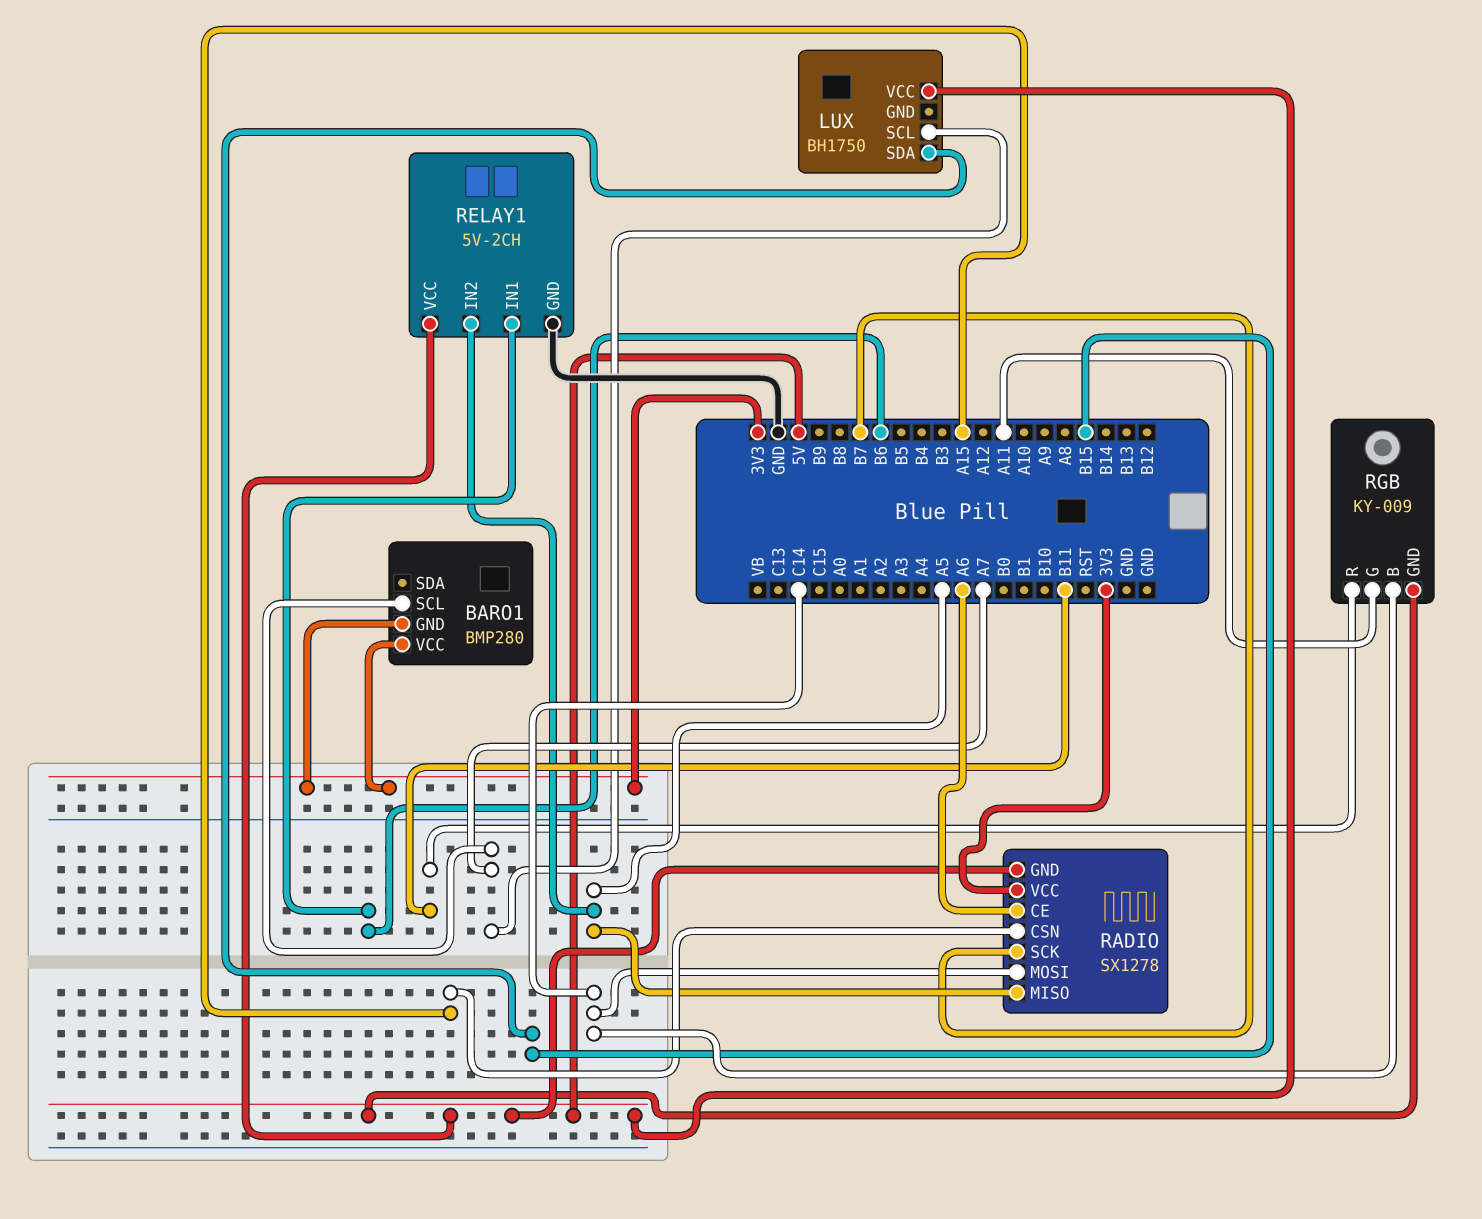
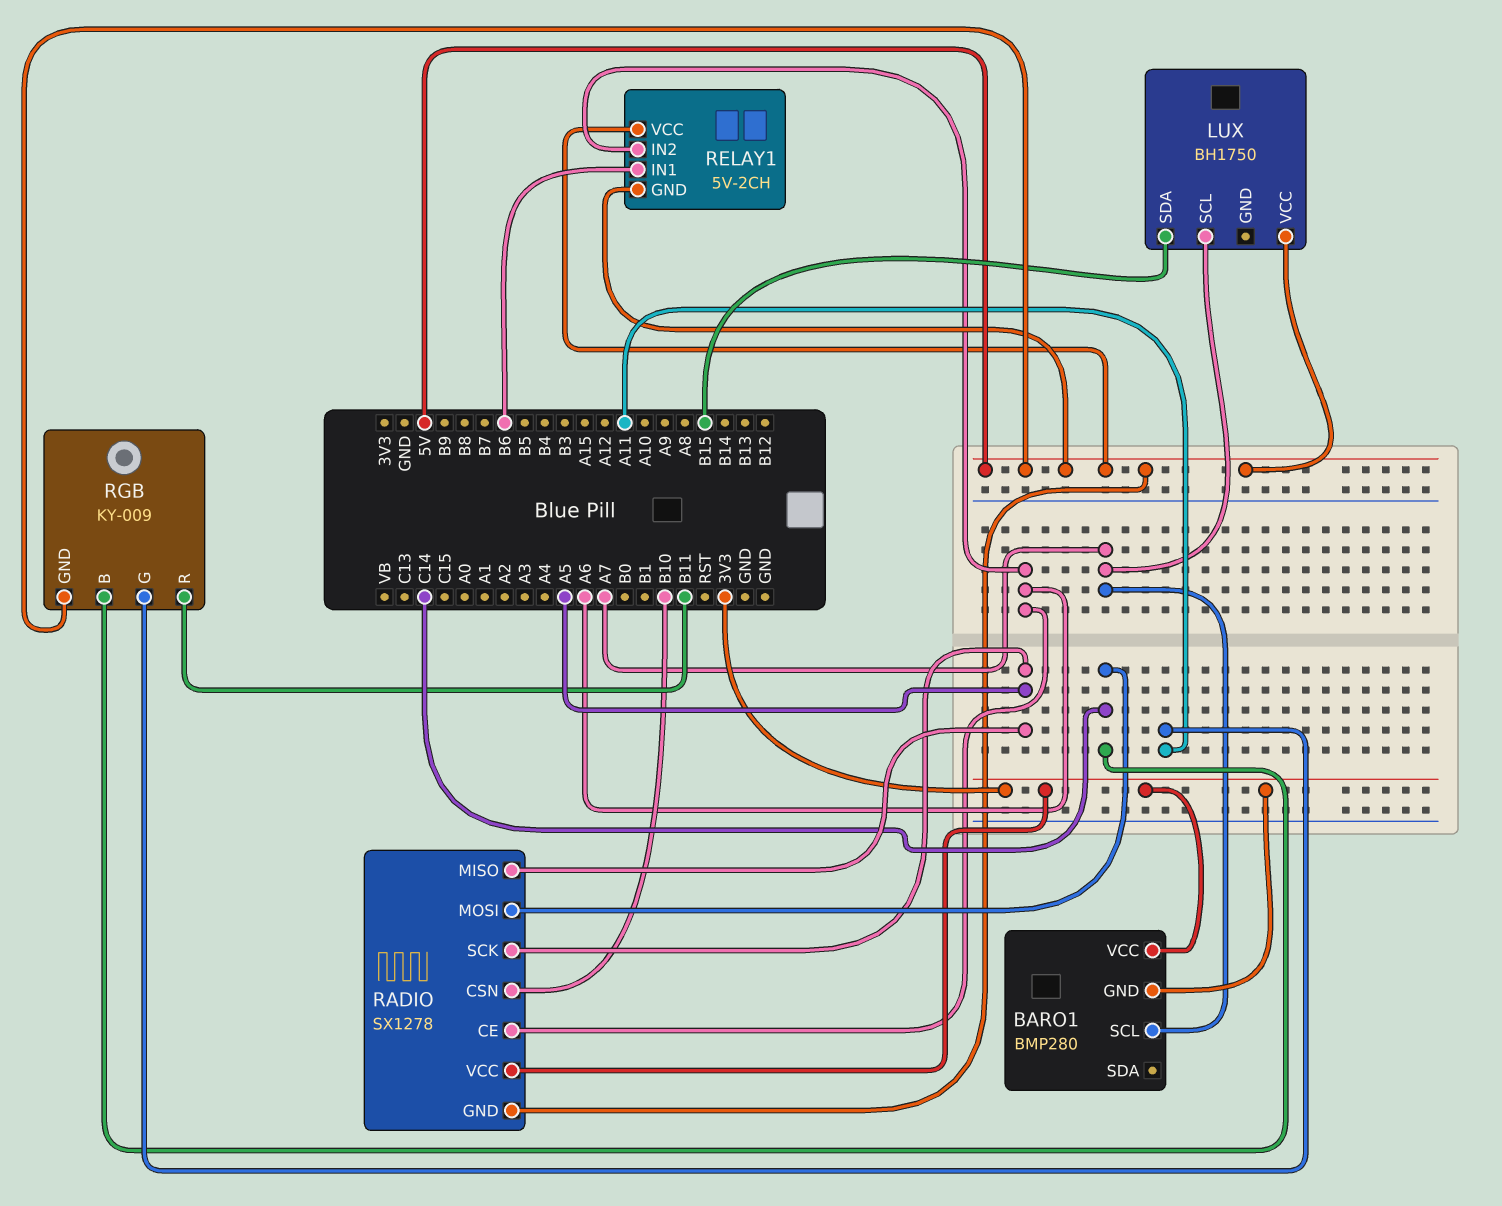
RADIO pin CSN: A15 -> B10
RADIO pin SCK: B7 -> A5
RELAY1 pin GND: GND -> 5V
RELAY1 pin IN2: A5 -> A6

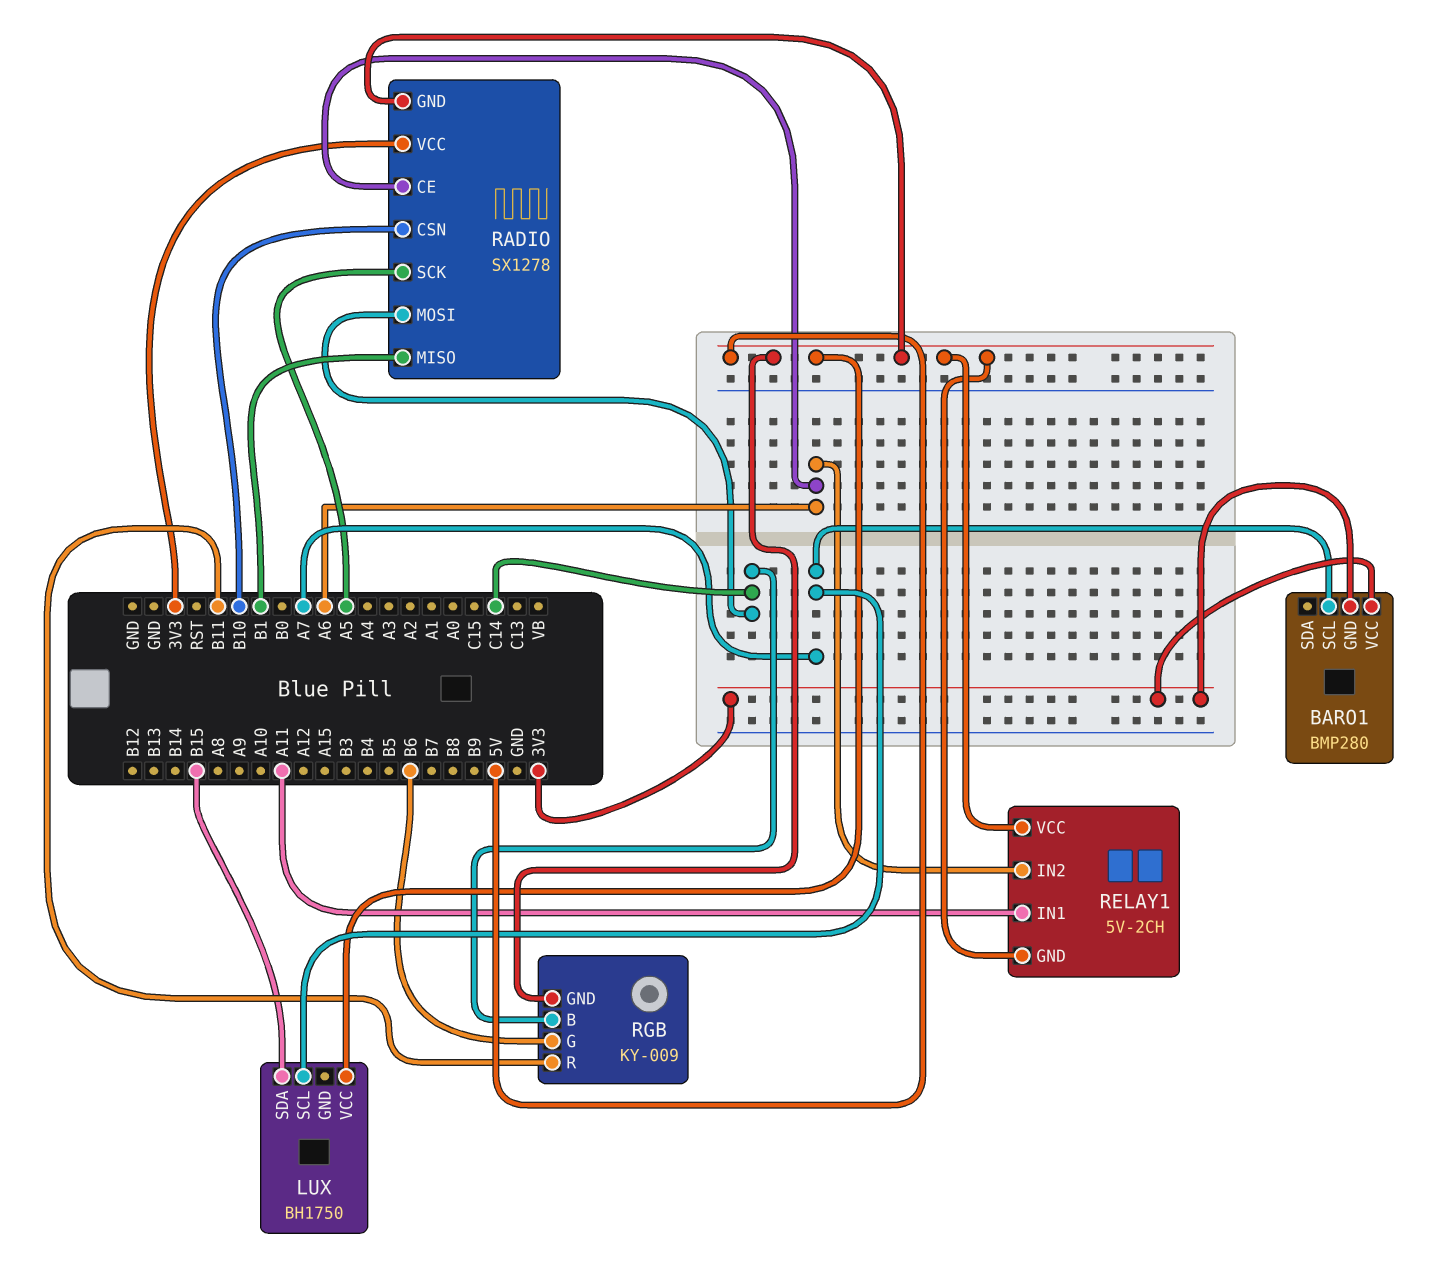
RADIO pin MISO: A5 -> B1
RELAY1 pin IN1: B6 -> A11
RGB pin G: A11 -> B6

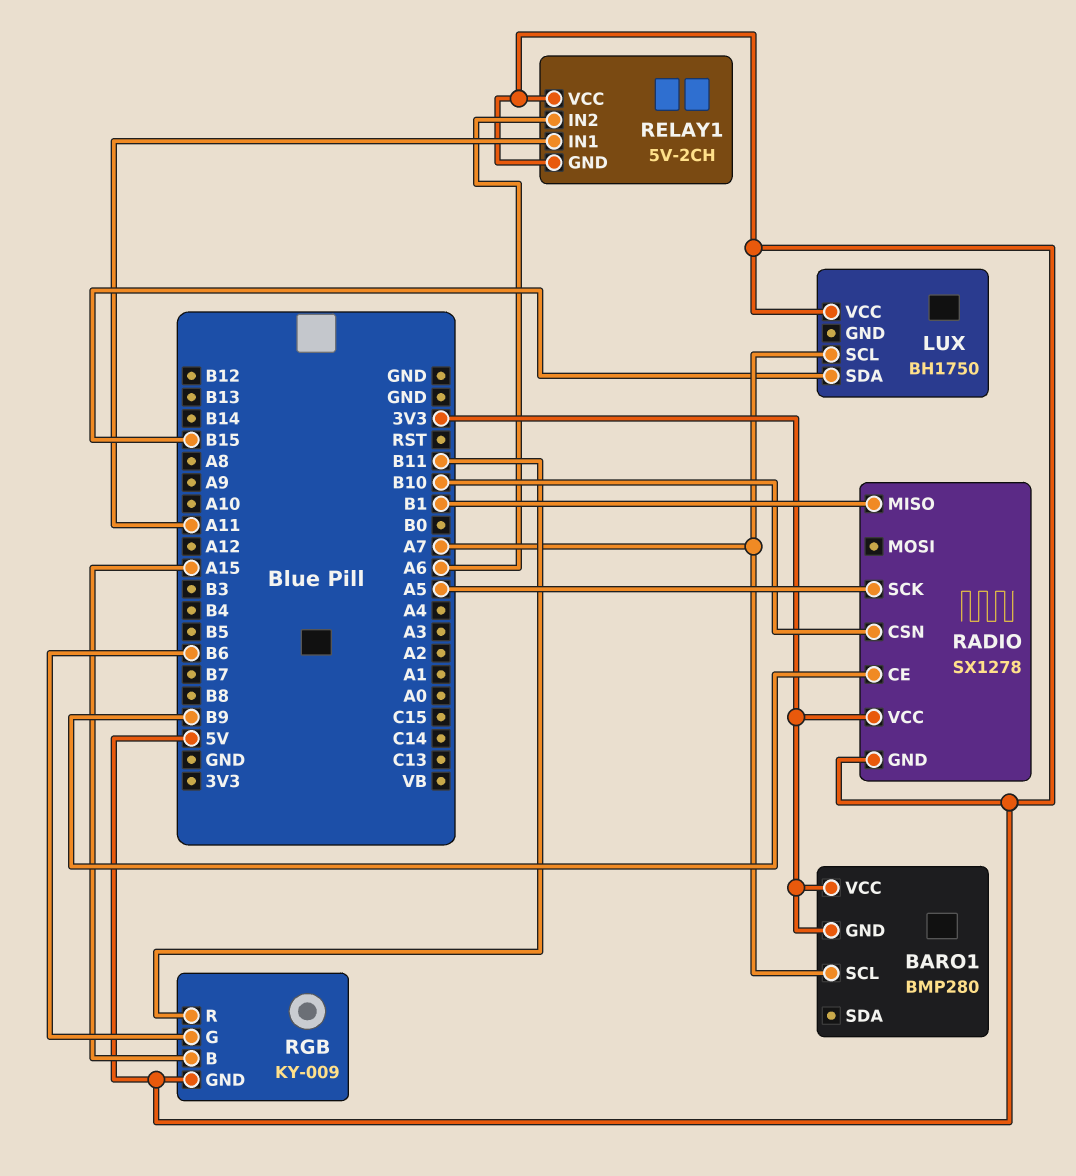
RADIO pin CE: A6 -> B9
RADIO pin MOSI: C14 -> none
RGB pin B: C14 -> A15

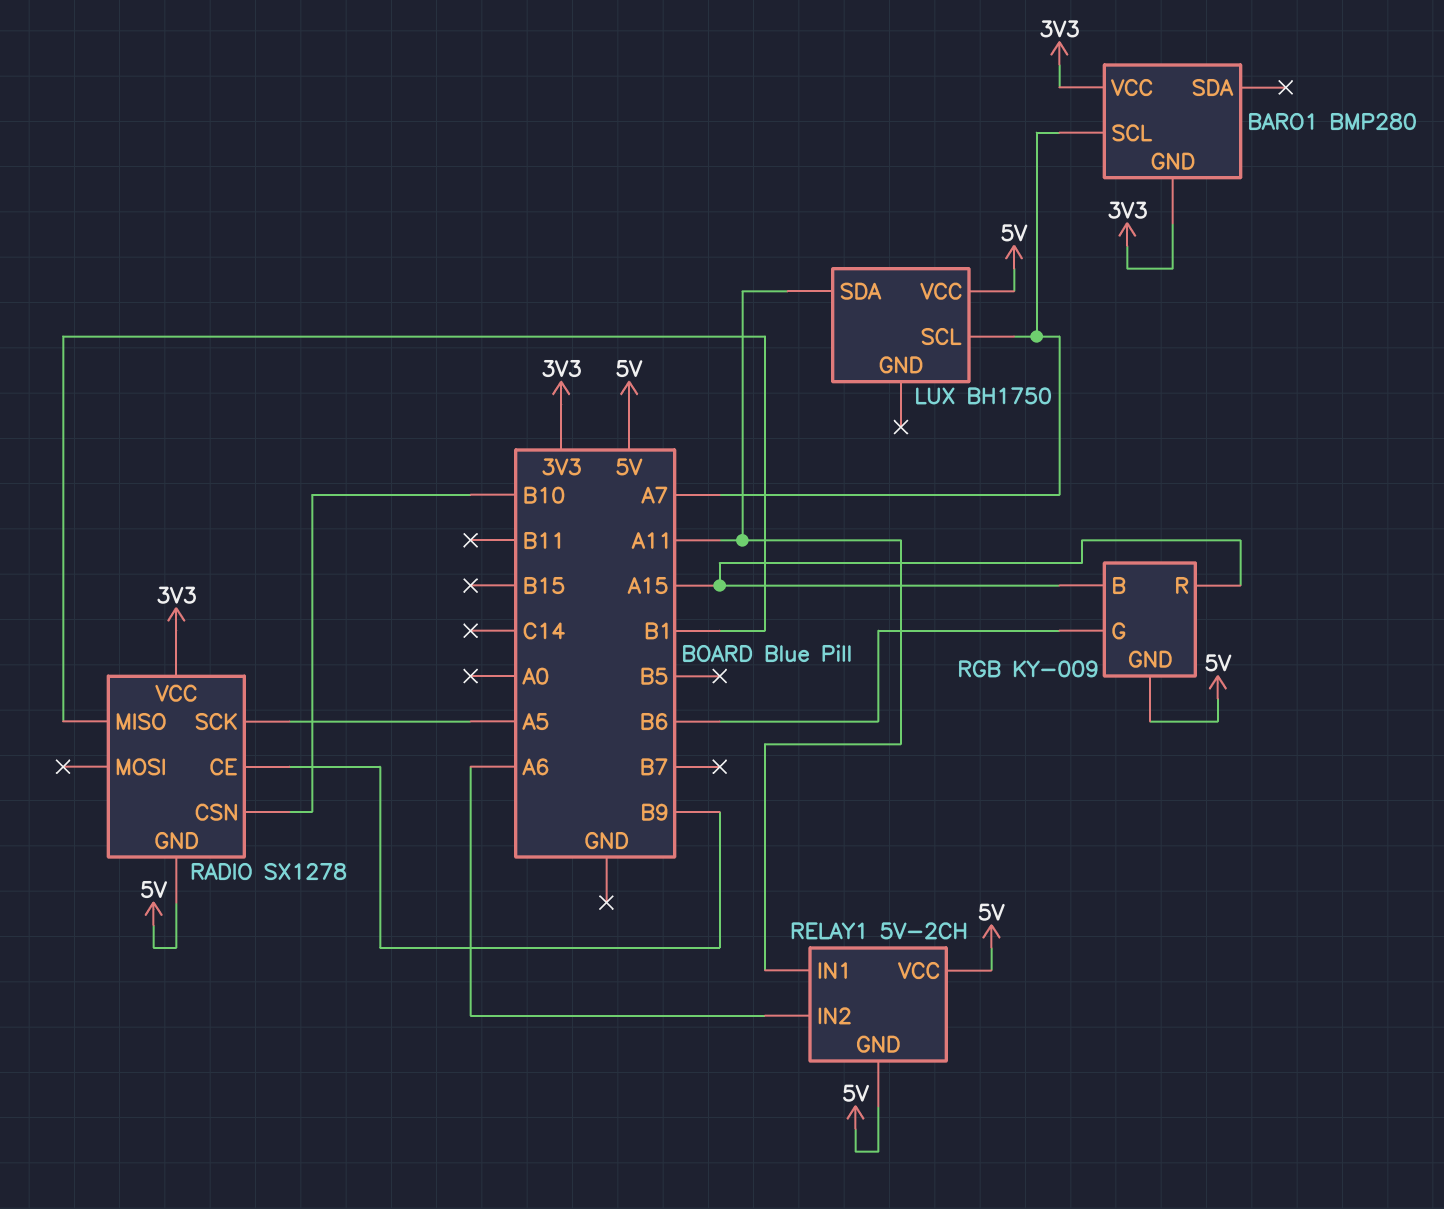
LUX pin SDA: B15 -> A11
RGB pin R: B11 -> A15

